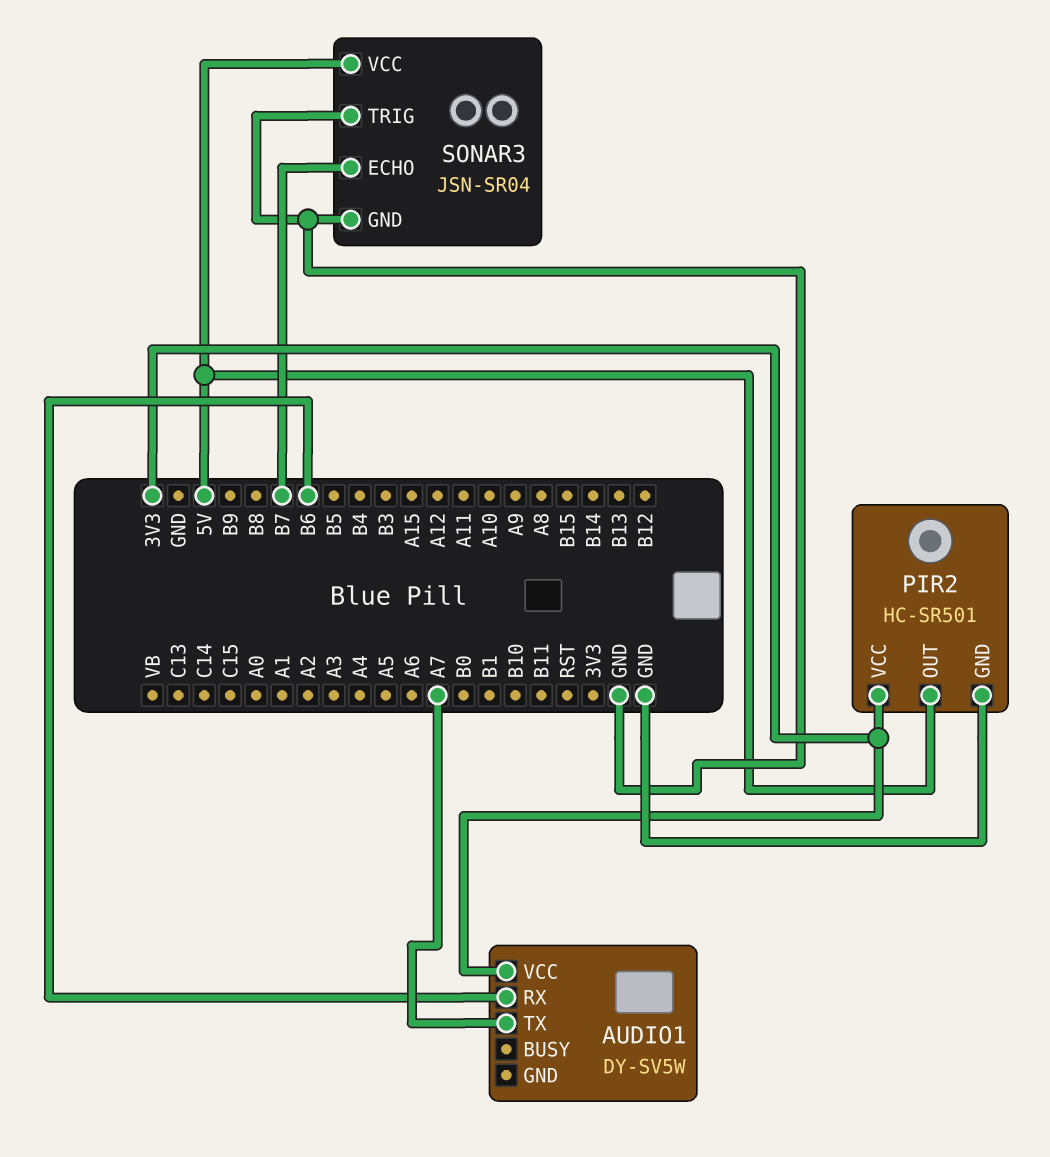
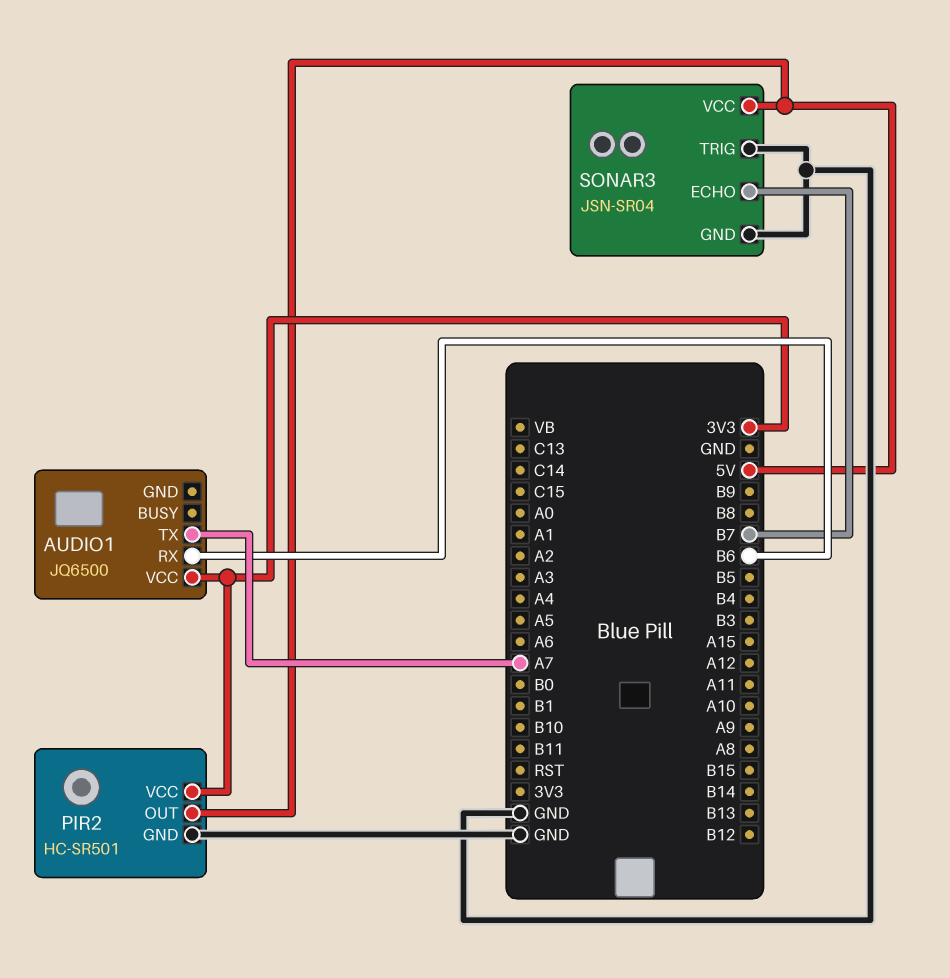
AUDIO1: DY-SV5W -> JQ6500

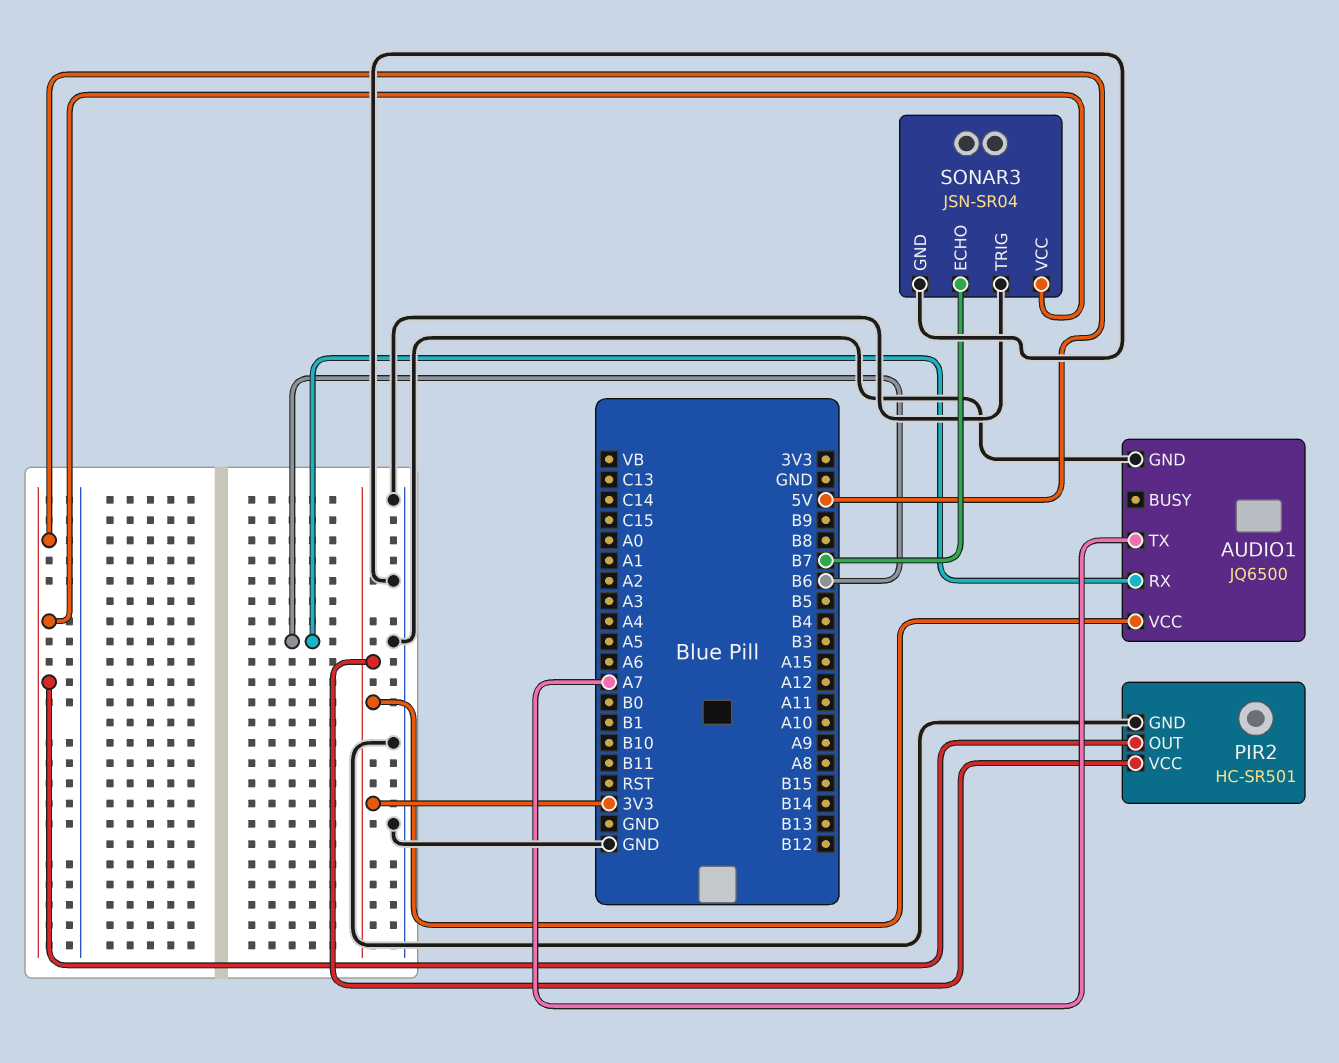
AUDIO1 pin GND: none -> GND

